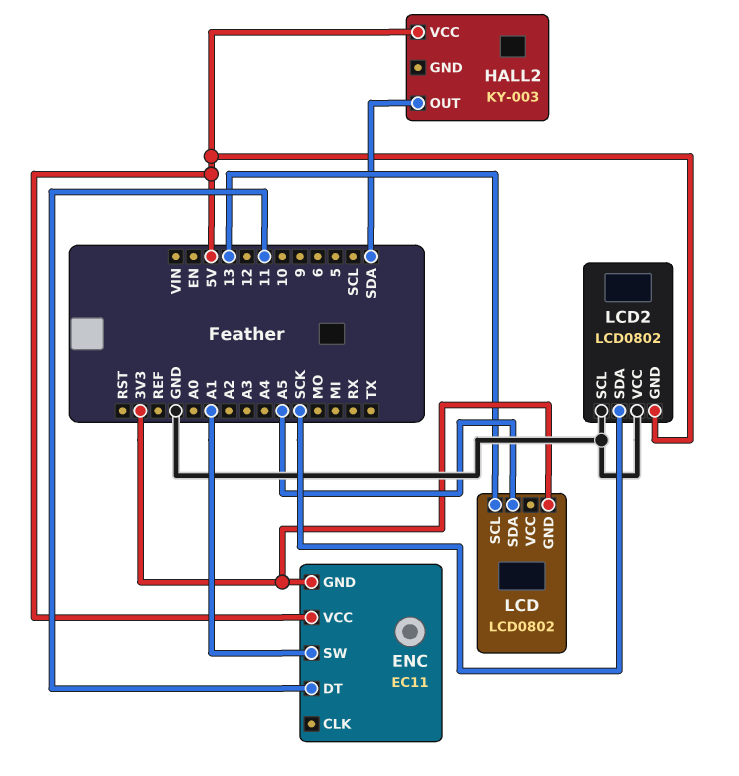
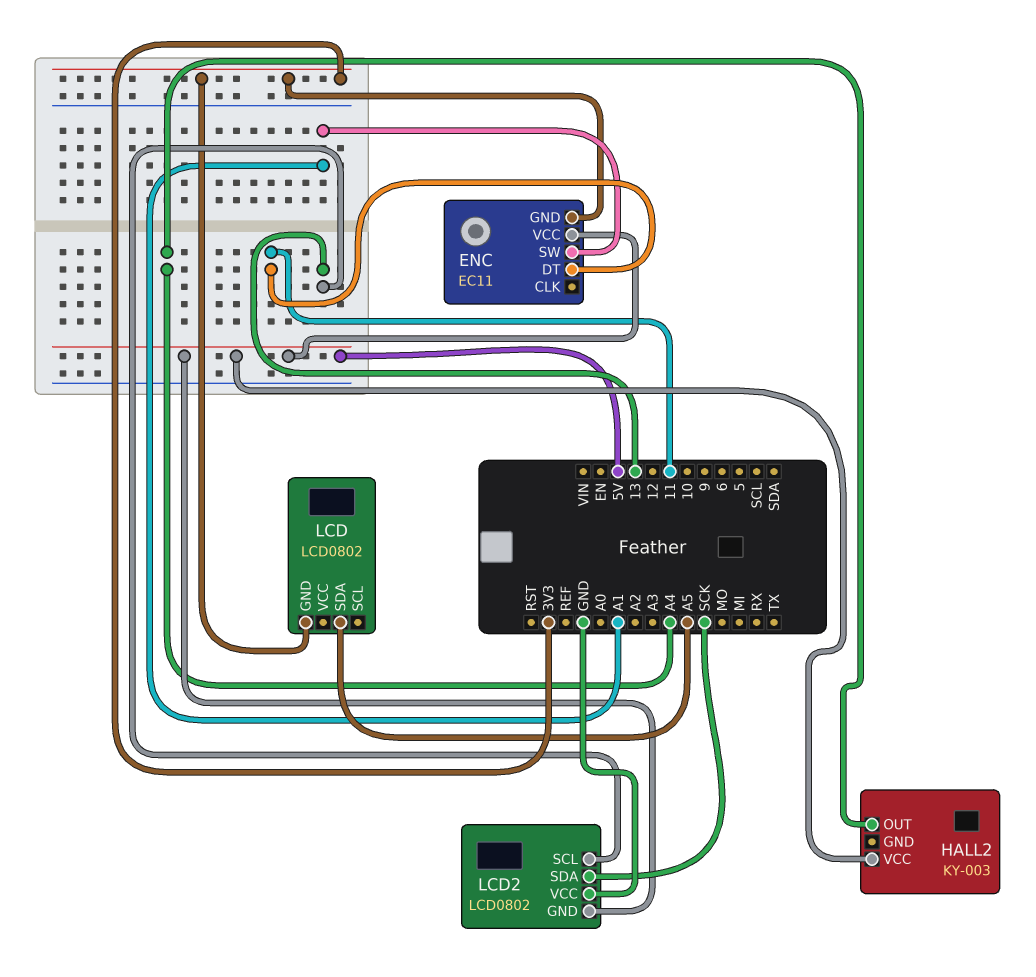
HALL2 pin OUT: SDA -> A4
LCD pin SCL: 13 -> none
LCD2 pin SCL: GND -> 13

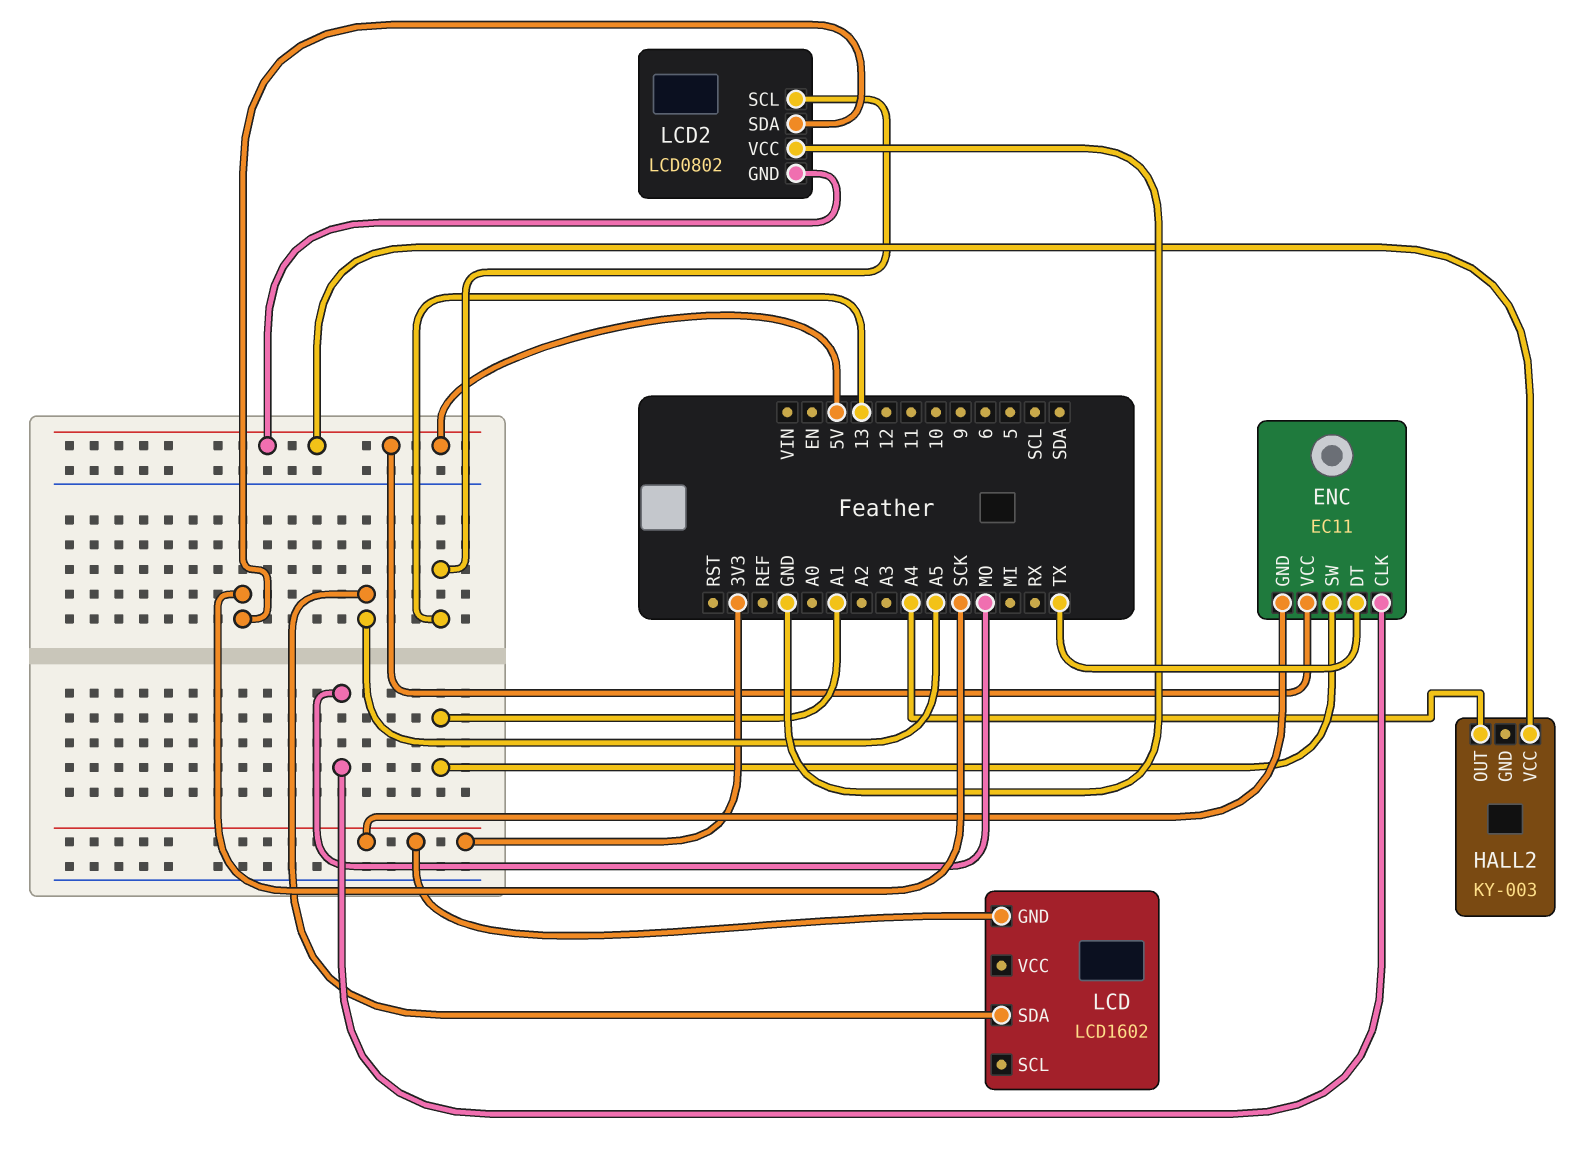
ENC pin CLK: none -> MO
ENC pin DT: 11 -> TX
LCD: LCD0802 -> LCD1602

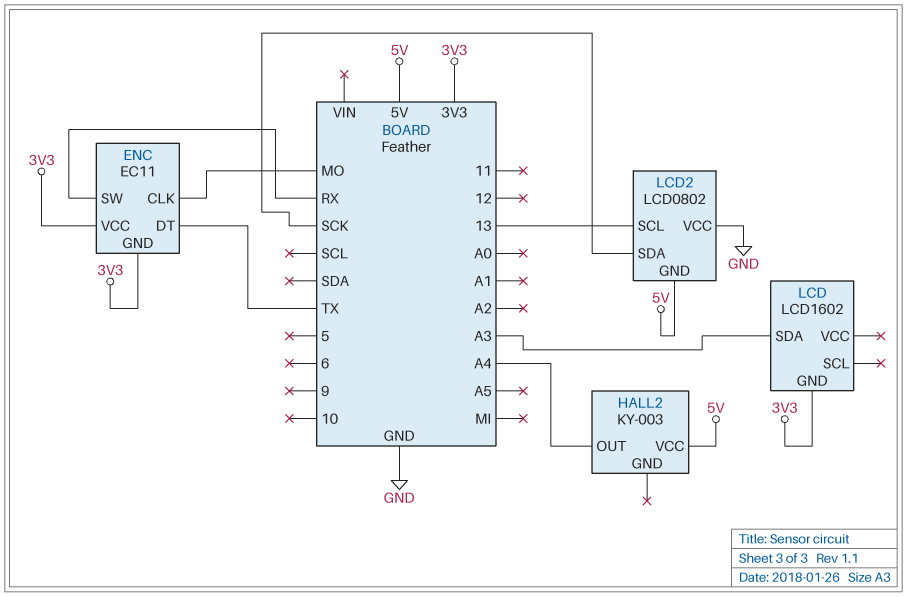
ENC pin SW: A1 -> RX
ENC pin VCC: 5V -> 3V3
LCD pin SDA: A5 -> A3

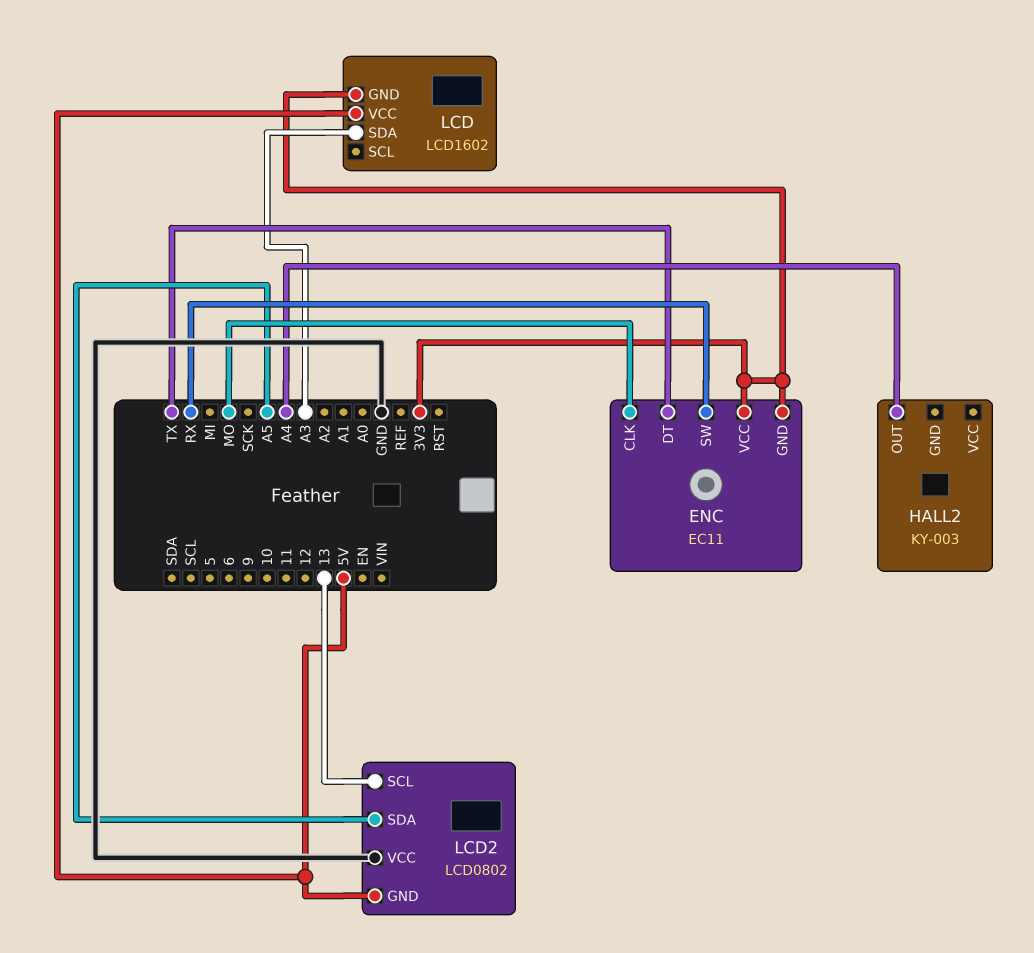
HALL2 pin VCC: 5V -> none
LCD pin VCC: none -> 5V
LCD2 pin SDA: SCK -> A5

